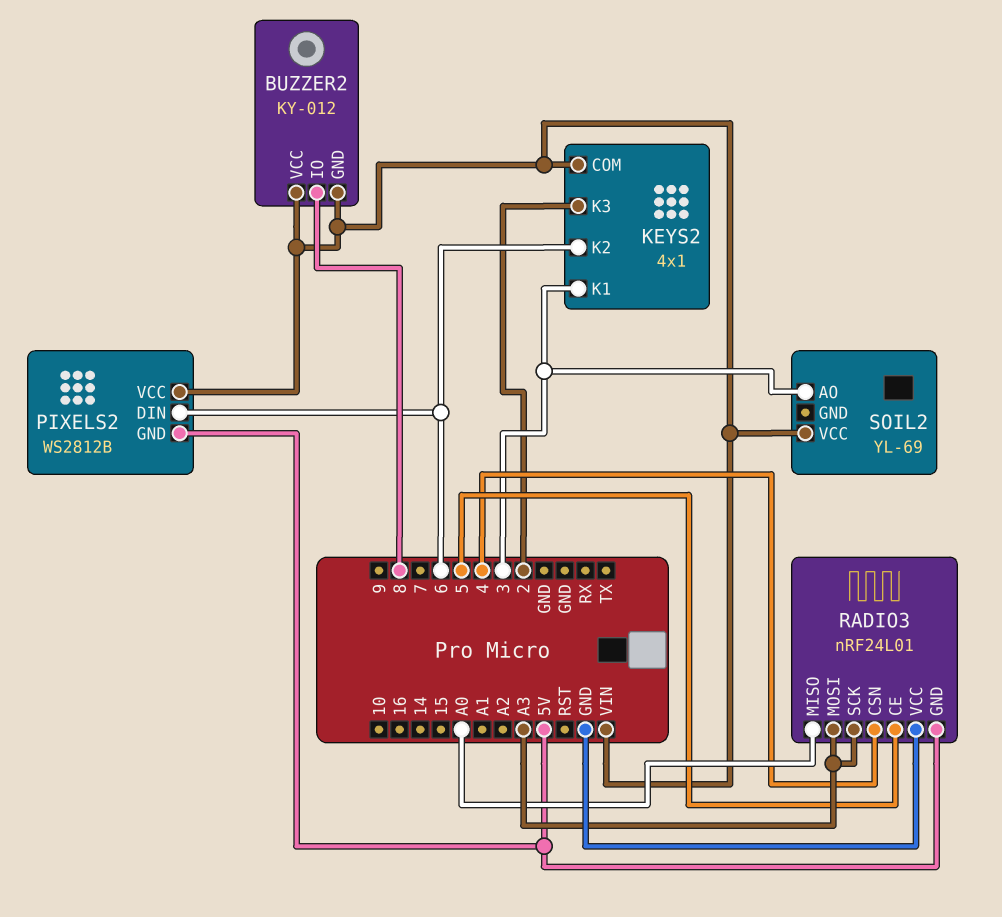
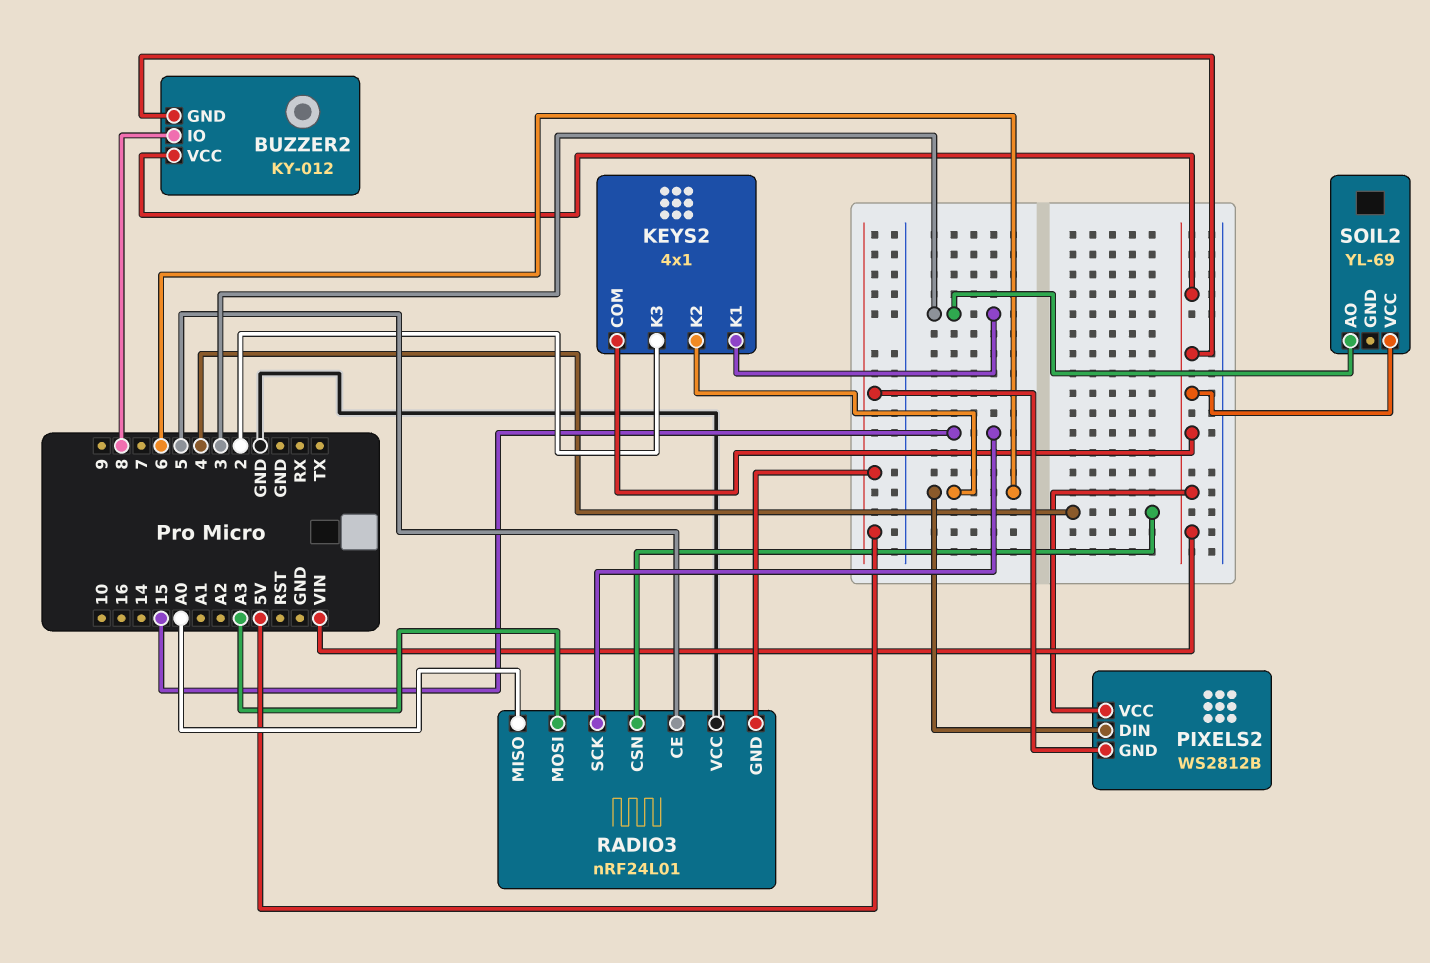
RADIO3 pin SCK: A3 -> 15

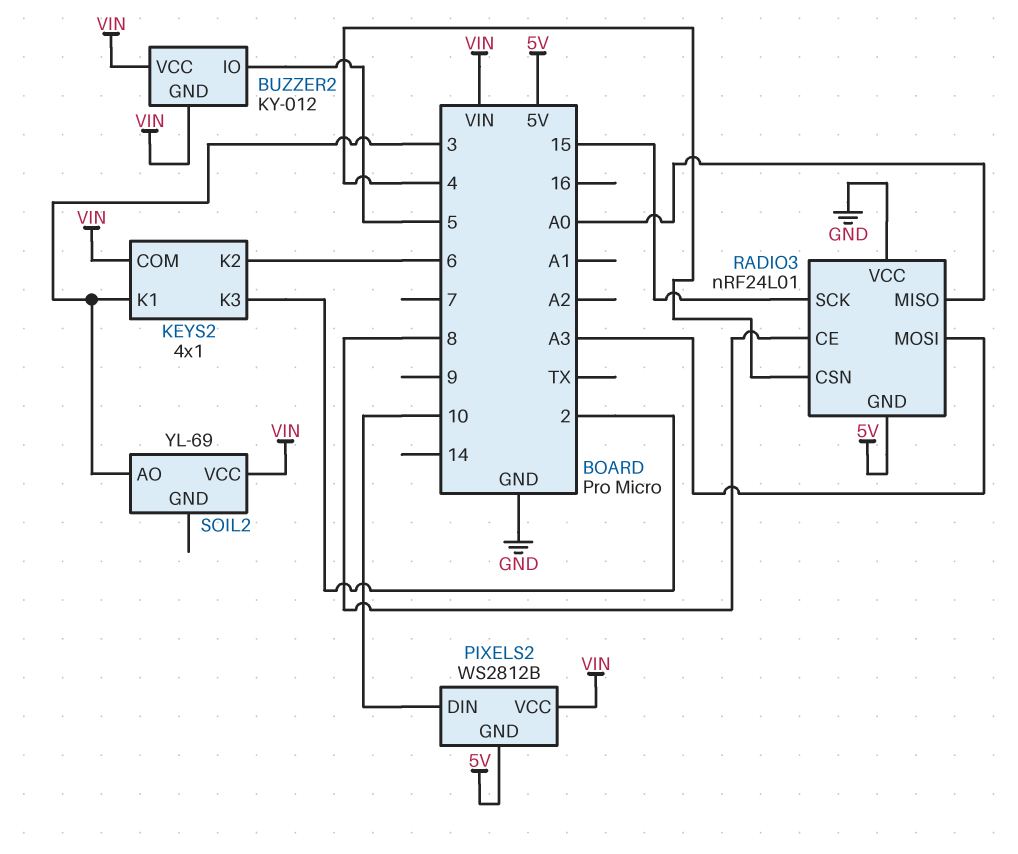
BUZZER2 pin IO: 8 -> 5
PIXELS2 pin DIN: 6 -> 10
RADIO3 pin CE: 5 -> 8

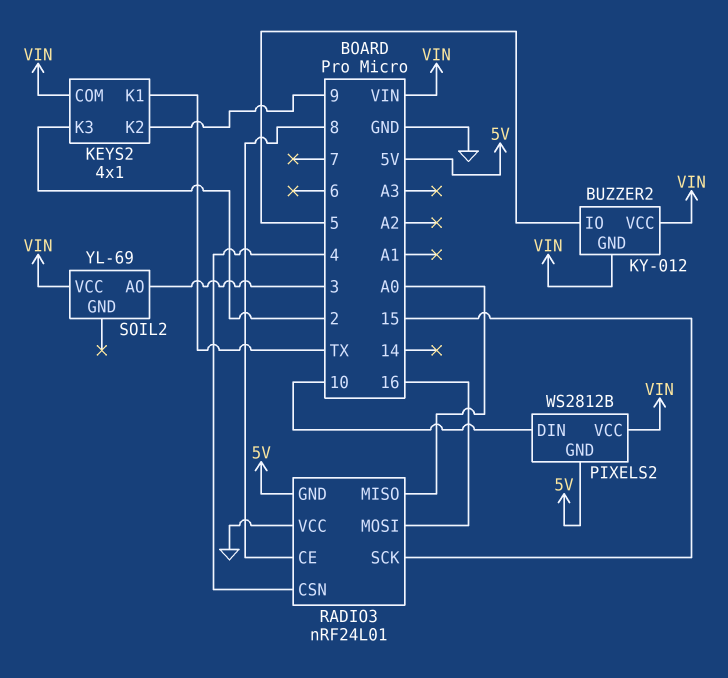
KEYS2 pin K1: 3 -> TX
KEYS2 pin K2: 6 -> 9
RADIO3 pin MOSI: A3 -> 16

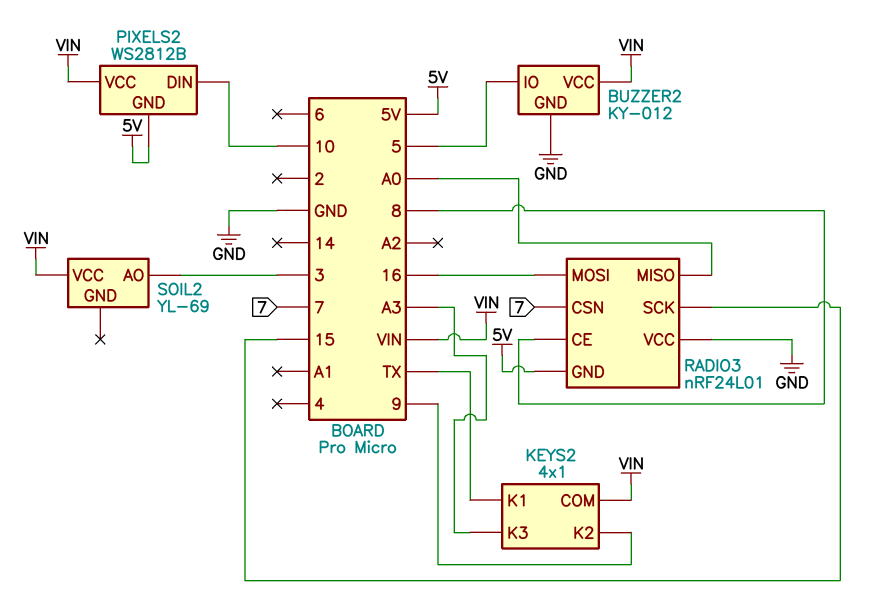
BUZZER2 pin GND: VIN -> GND
KEYS2 pin K3: 2 -> A3
RADIO3 pin CSN: 4 -> 7

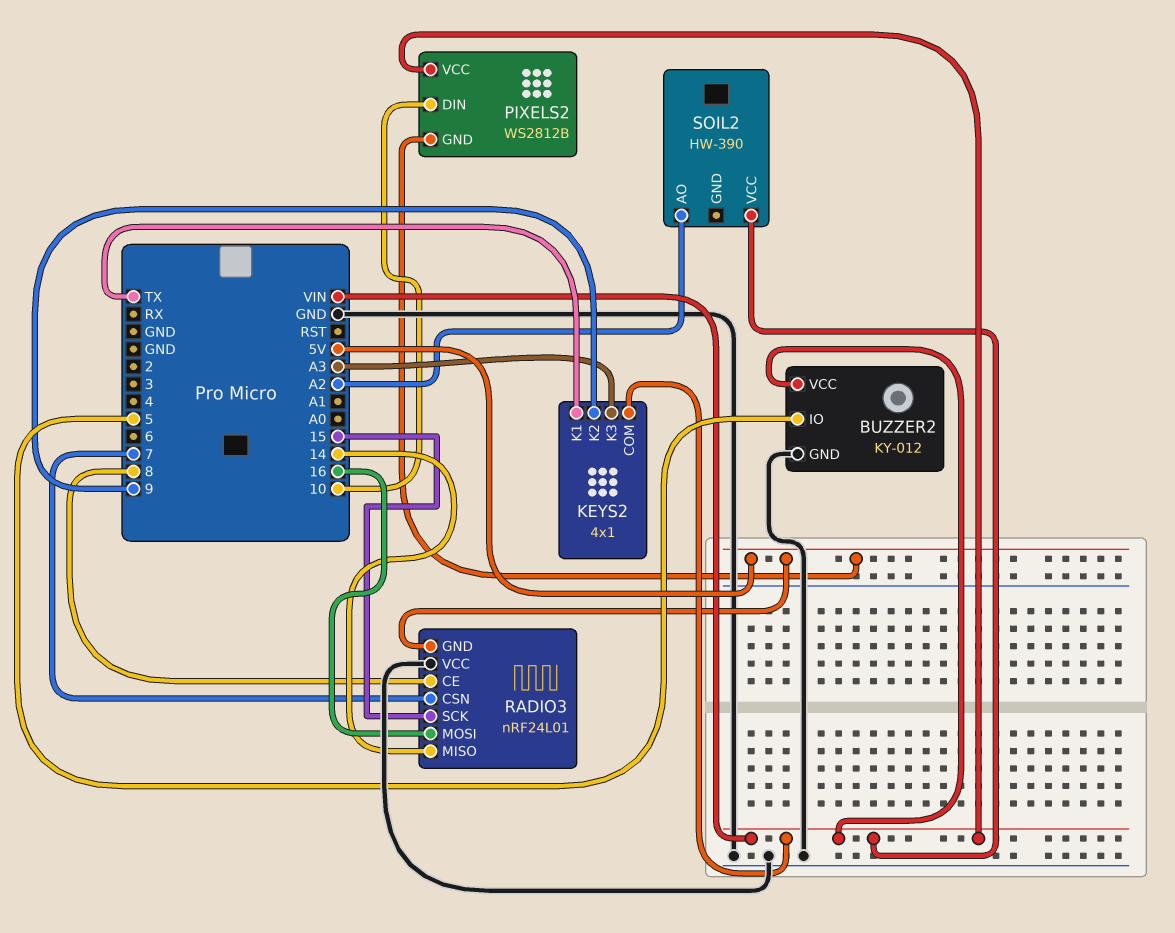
RADIO3 pin MISO: A0 -> 14
SOIL2: YL-69 -> HW-390
SOIL2 pin AO: 3 -> A2

